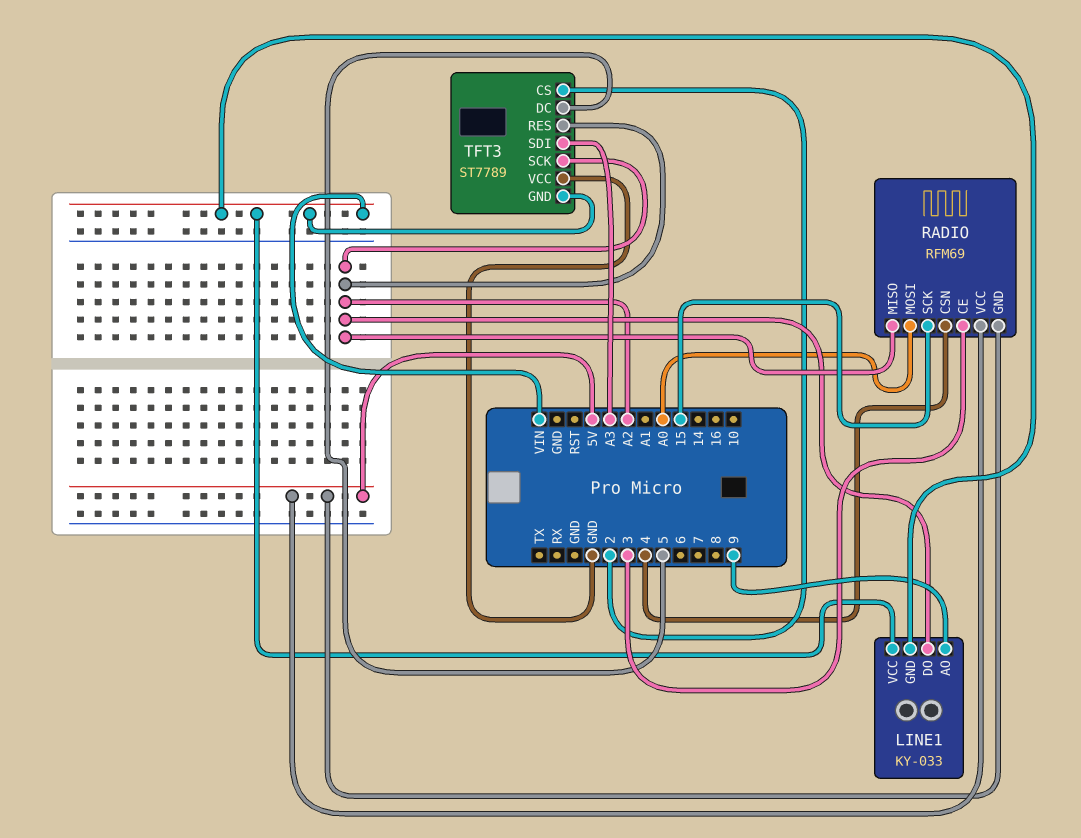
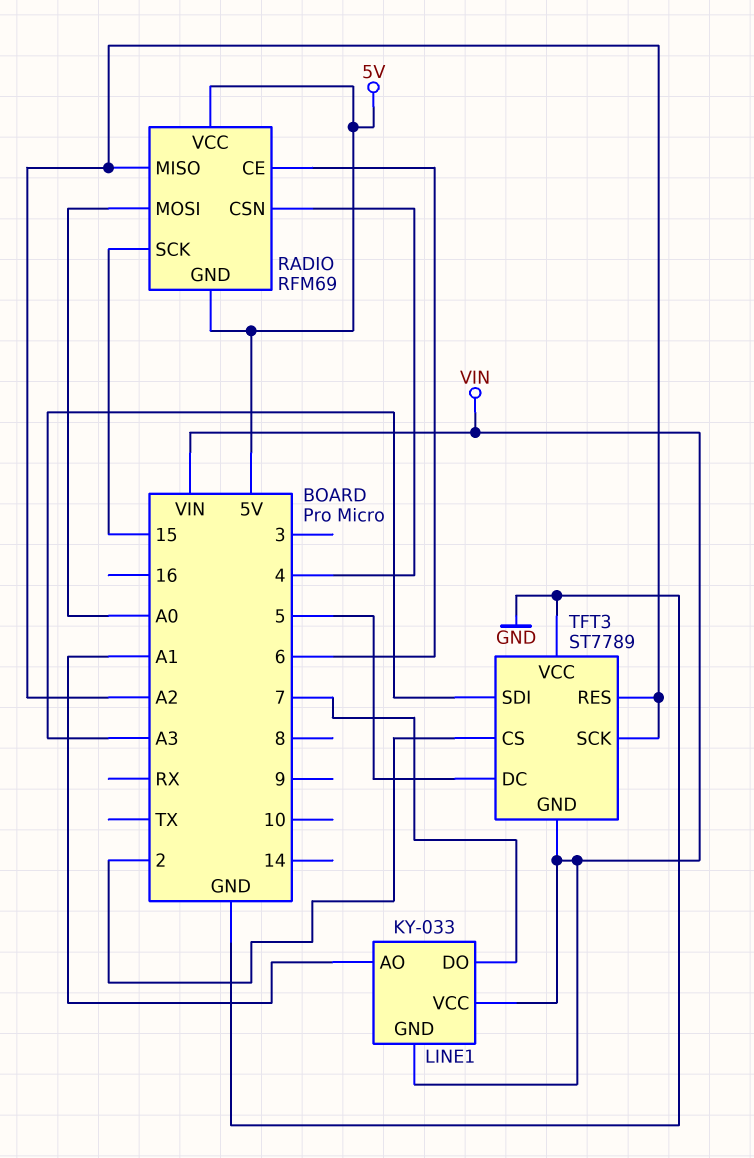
LINE1 pin AO: 9 -> A1
LINE1 pin DO: A2 -> 7
RADIO pin CE: 3 -> 6

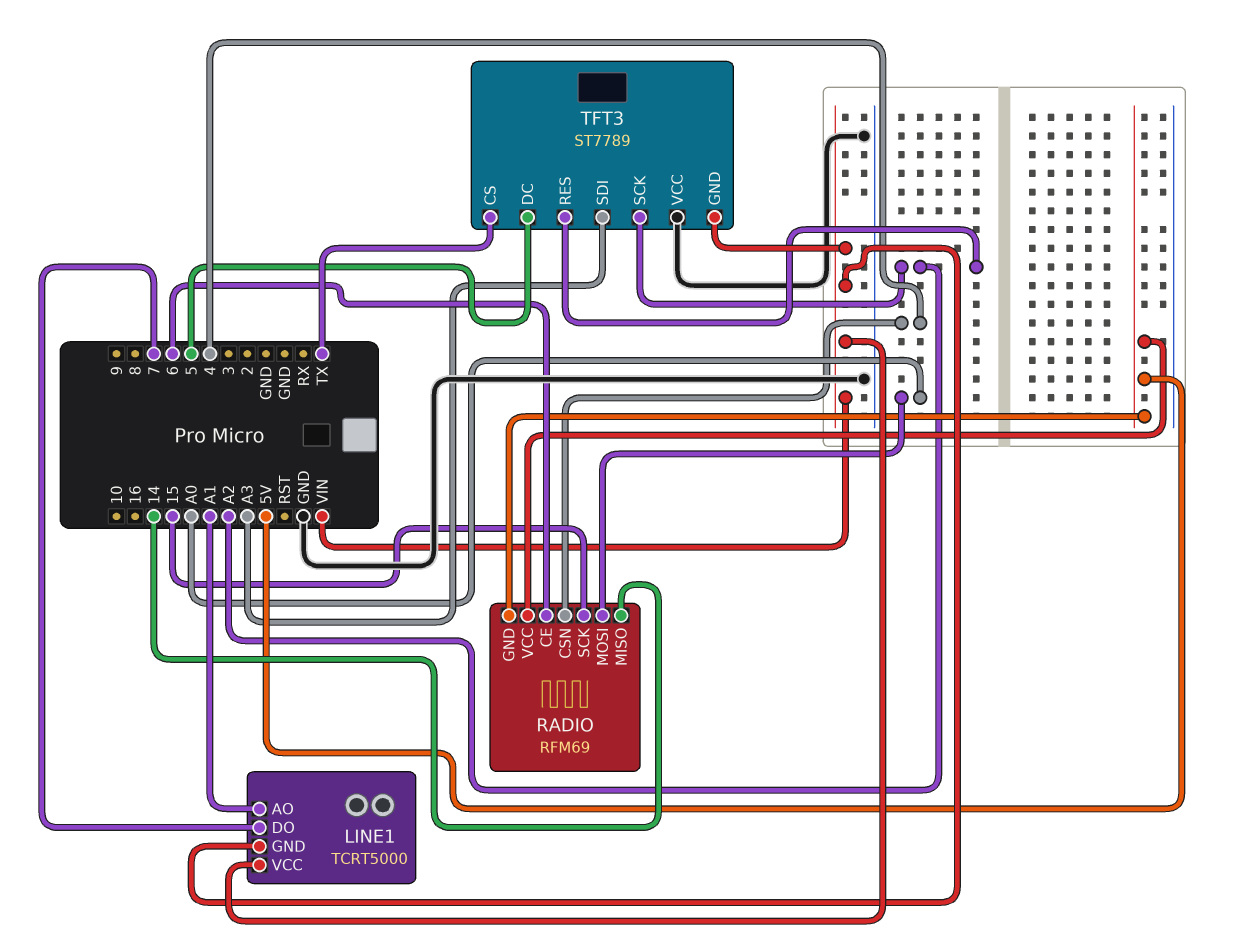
LINE1: KY-033 -> TCRT5000
RADIO pin MISO: A2 -> 14
TFT3 pin CS: 2 -> TX

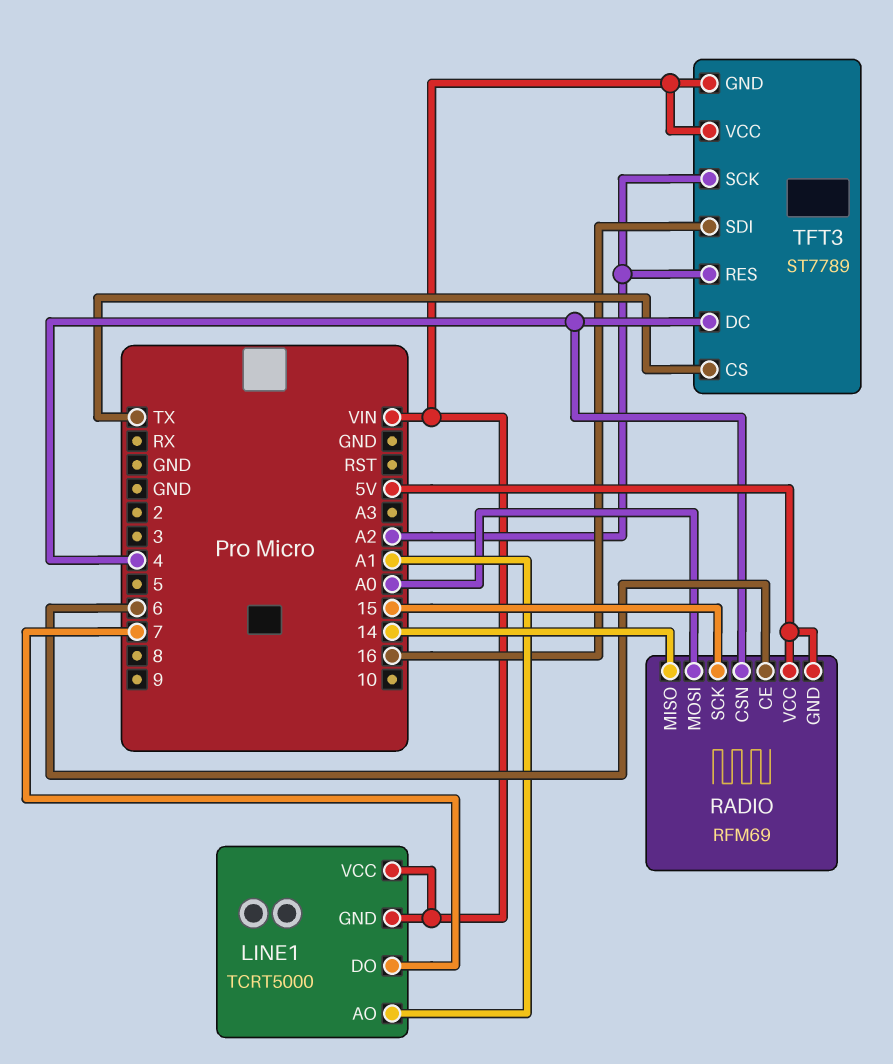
TFT3 pin DC: 5 -> 4
TFT3 pin SDI: A3 -> 16
TFT3 pin VCC: GND -> VIN

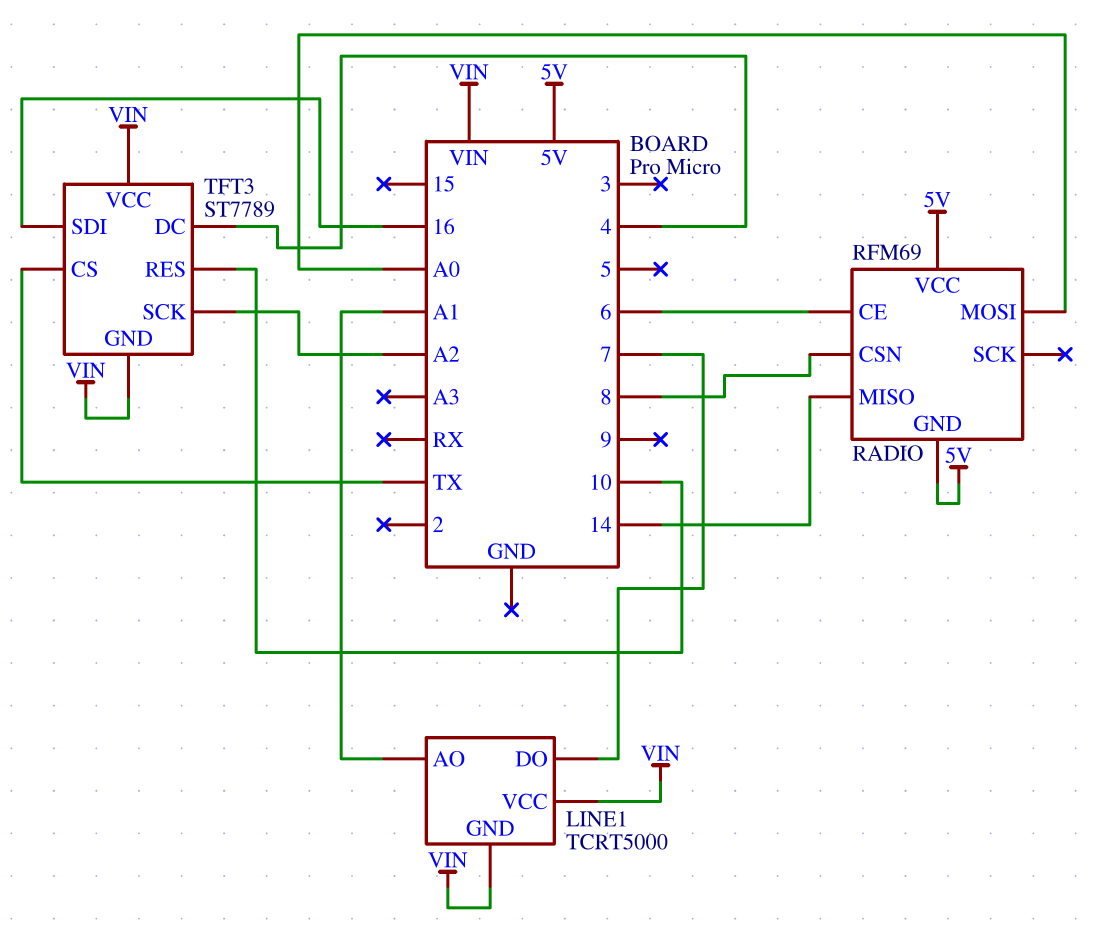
RADIO pin CSN: 4 -> 8
RADIO pin SCK: 15 -> none
TFT3 pin RES: A2 -> 10

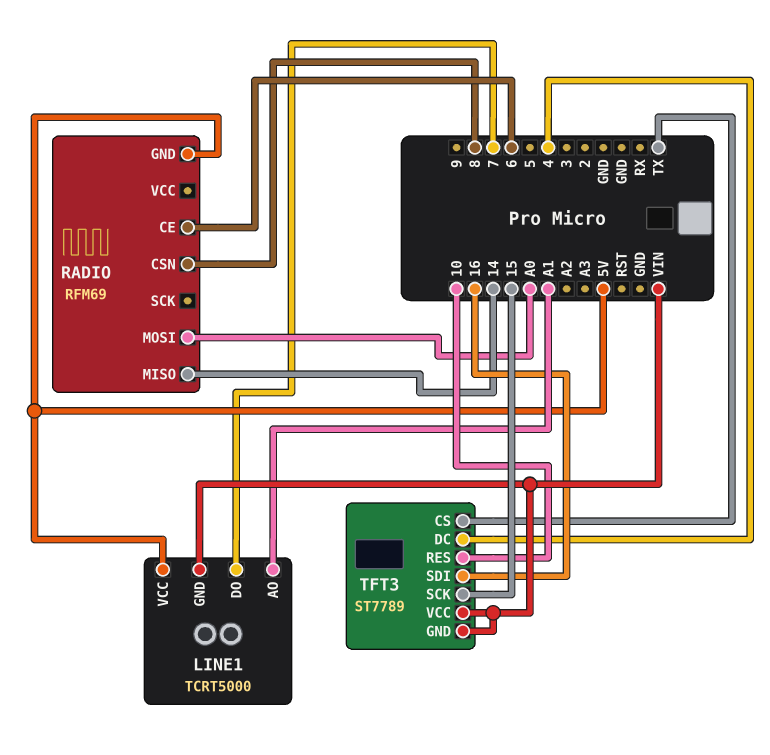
LINE1 pin VCC: VIN -> 5V
RADIO pin VCC: 5V -> none
TFT3 pin SCK: A2 -> 15

